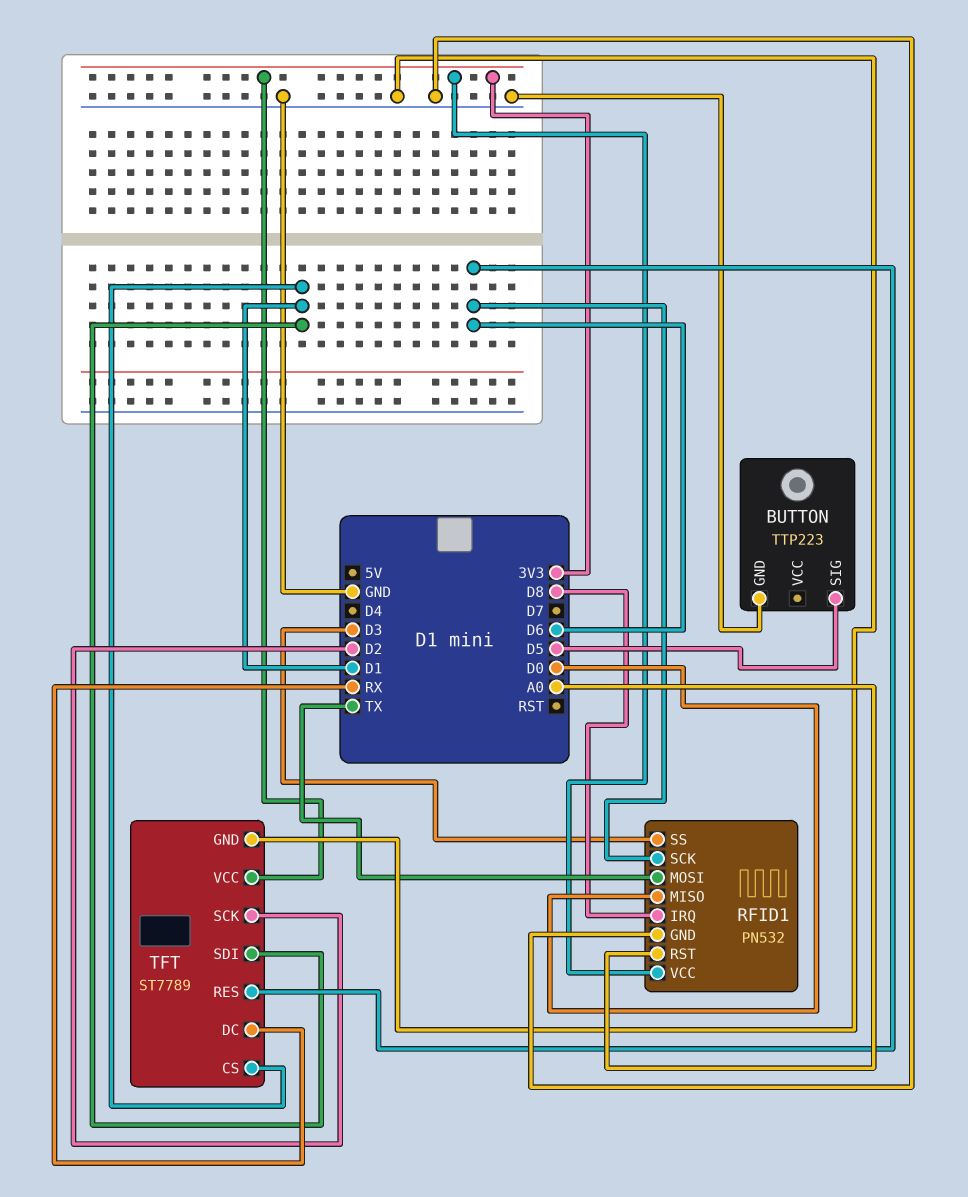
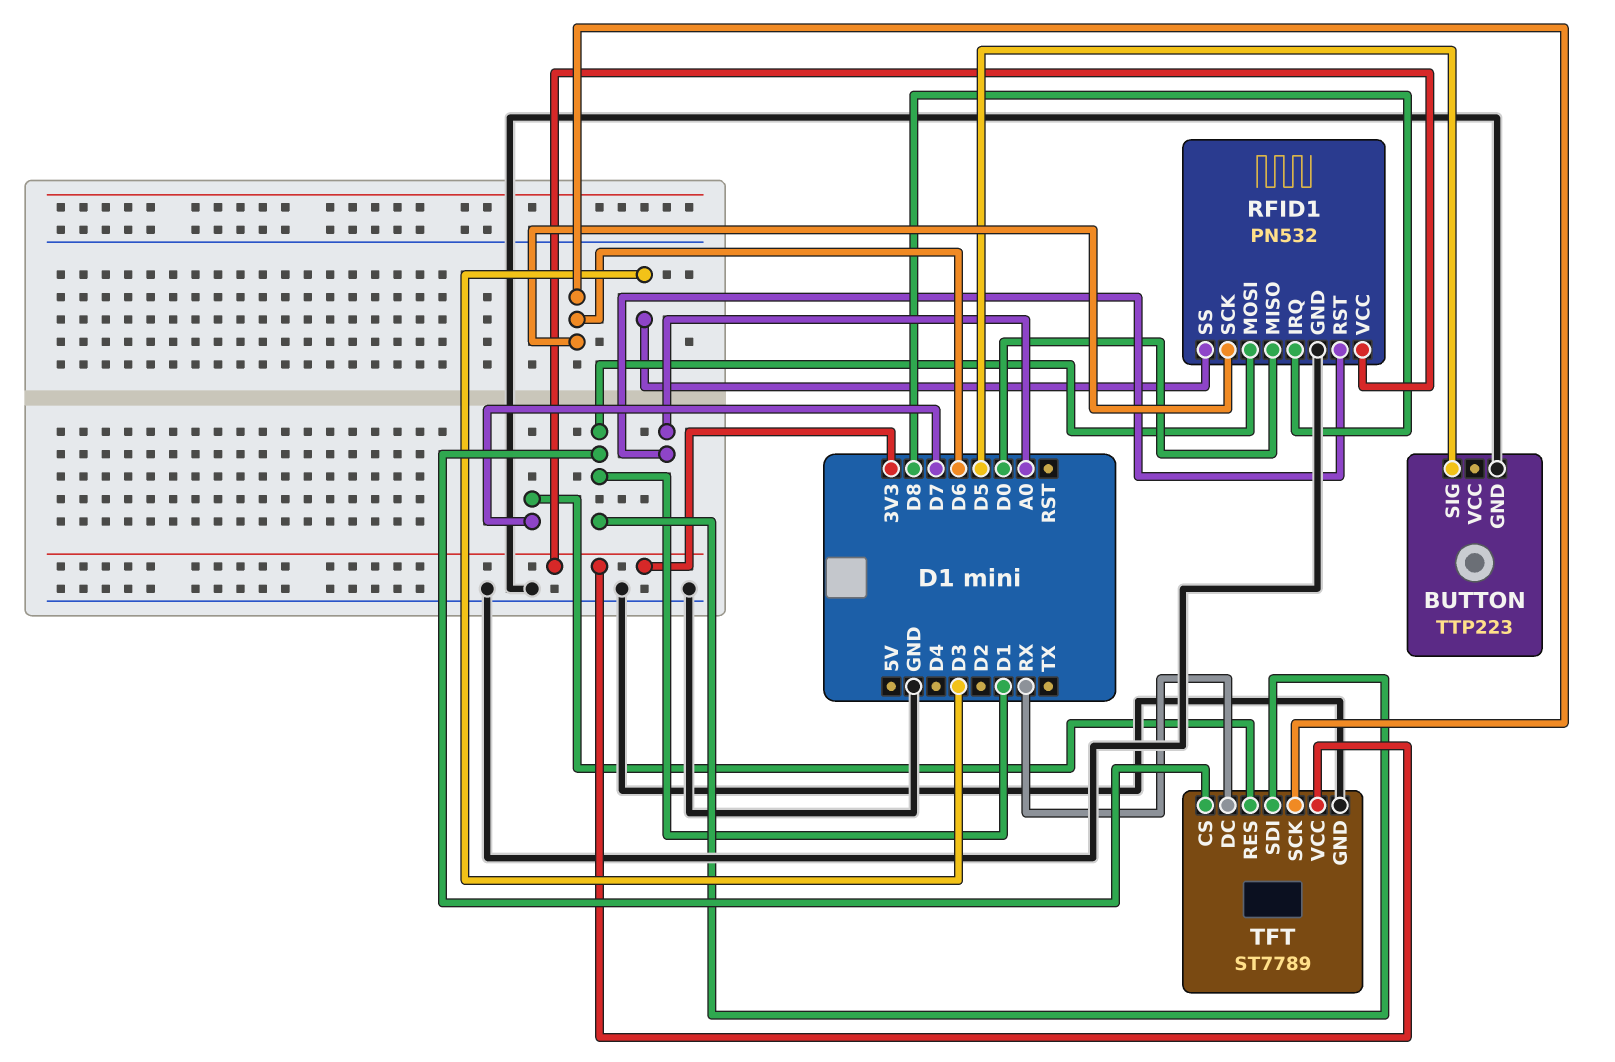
RFID1 pin MOSI: TX -> D1
TFT pin RES: D6 -> D7
TFT pin SCK: D2 -> D6

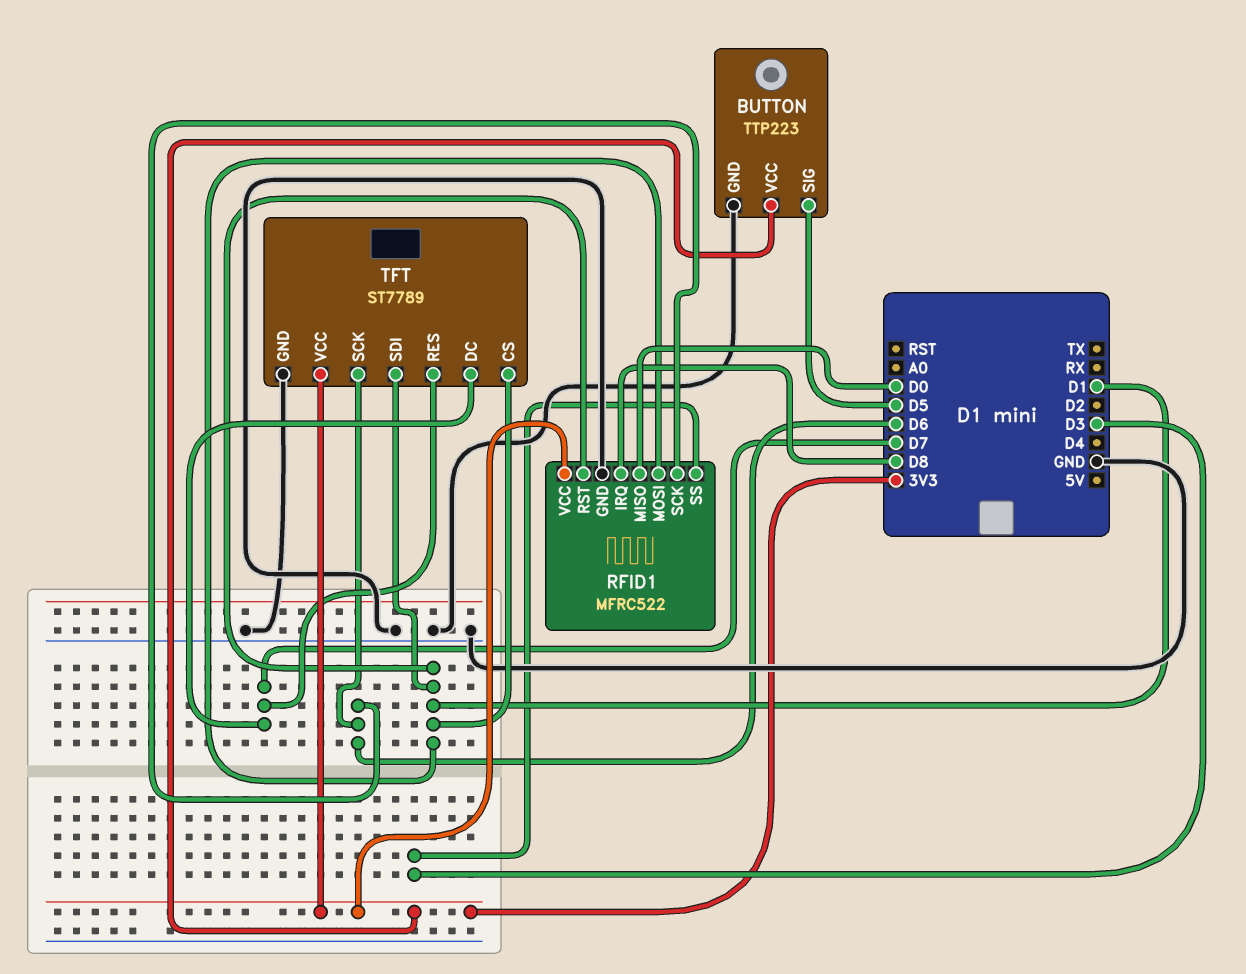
BUTTON pin VCC: none -> 3V3
RFID1: PN532 -> MFRC522
RFID1 pin RST: A0 -> D1
TFT pin DC: RX -> D7

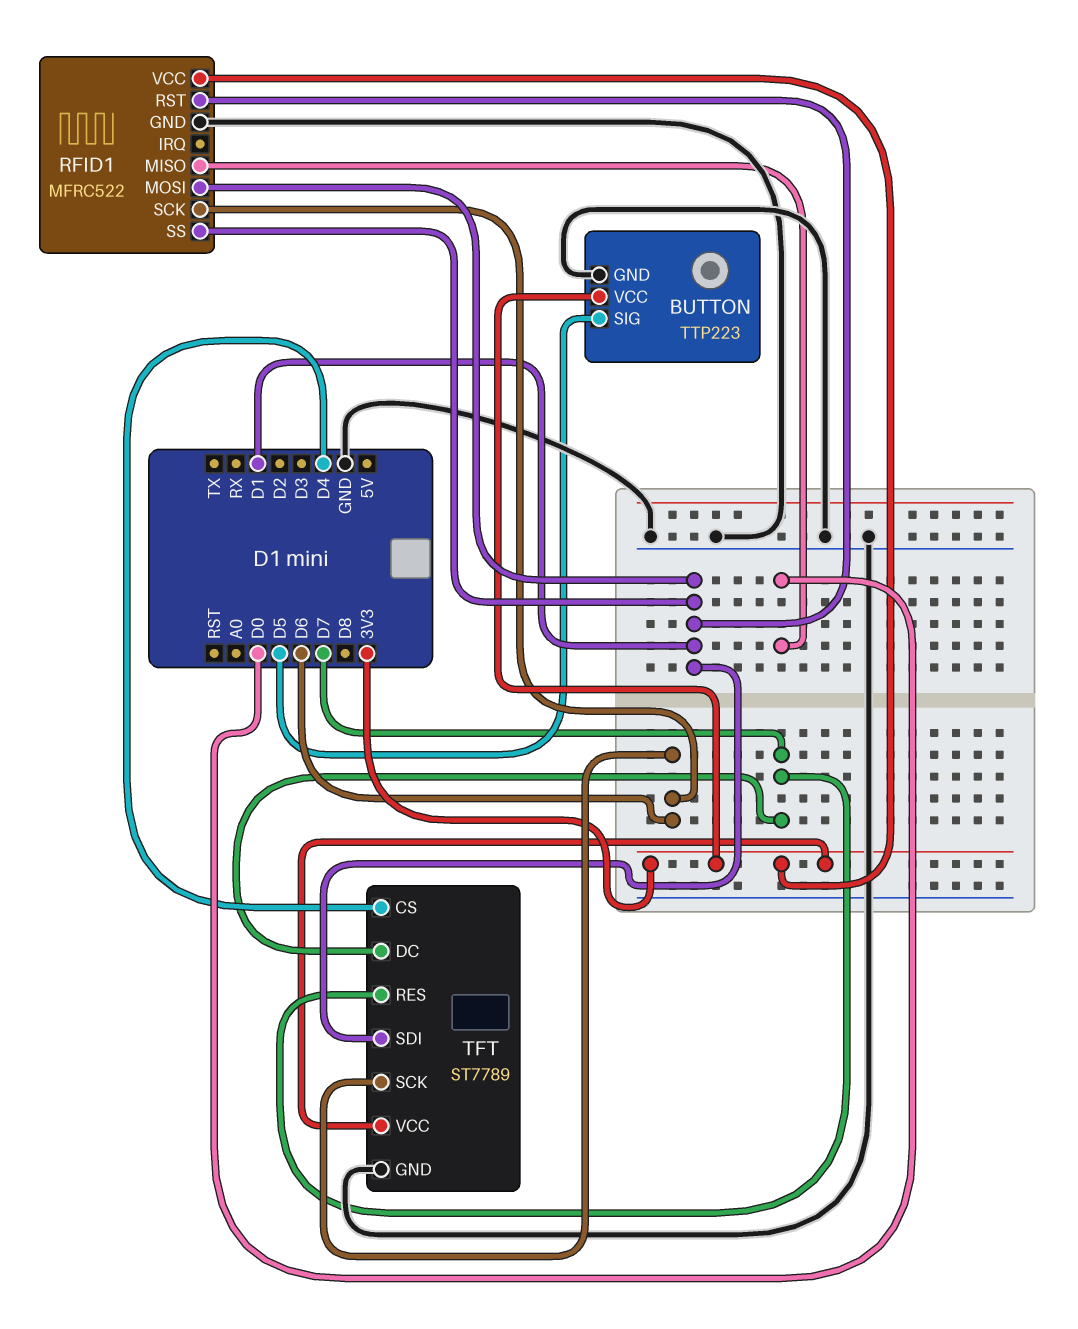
RFID1 pin IRQ: D8 -> none
RFID1 pin SS: D3 -> D1
TFT pin CS: D1 -> D4

